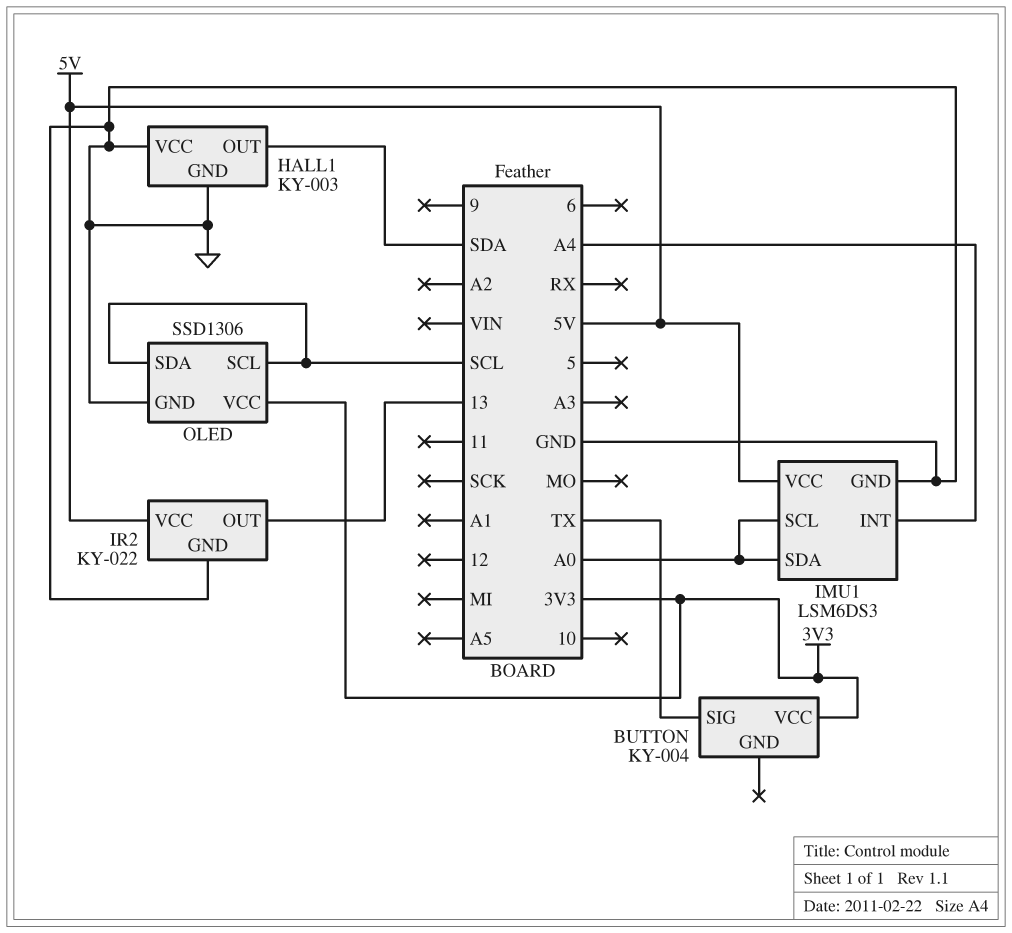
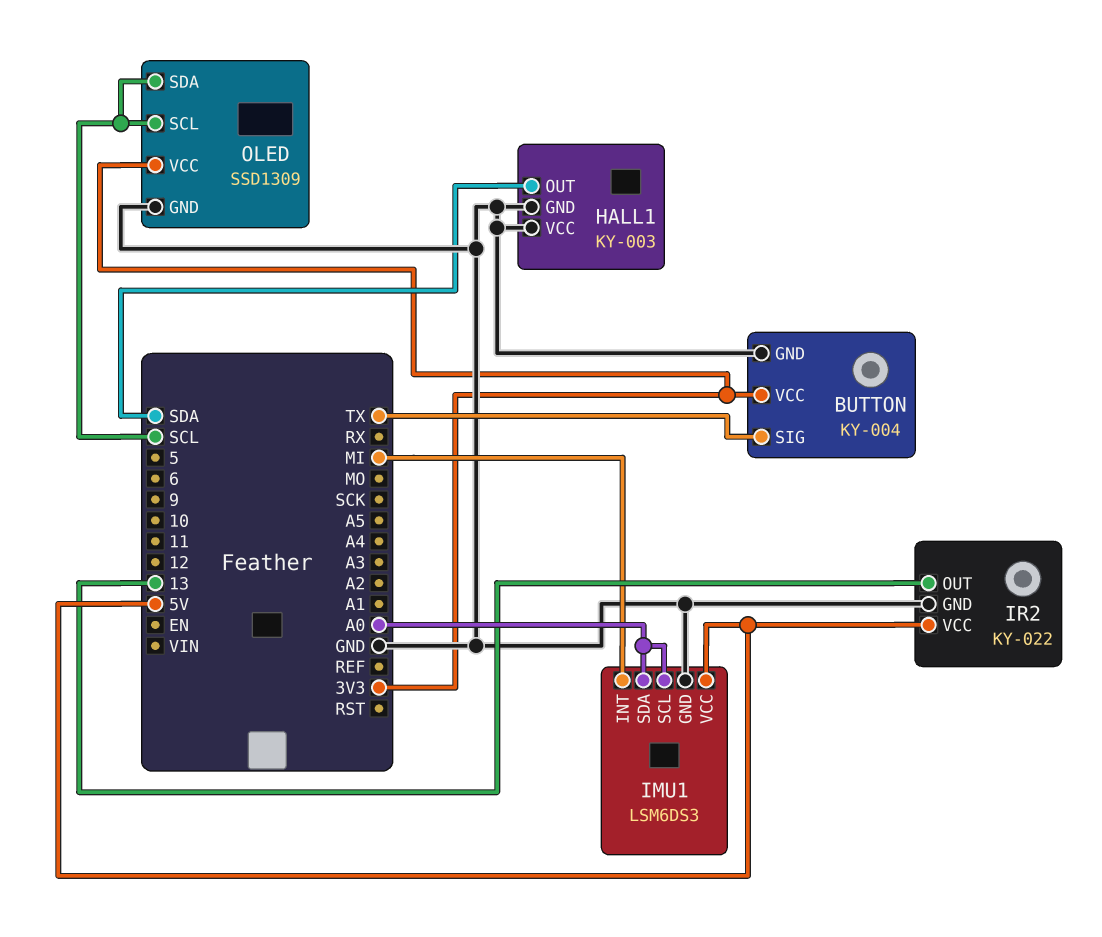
BUTTON pin GND: none -> GND
IMU1 pin INT: A4 -> MI
OLED: SSD1306 -> SSD1309

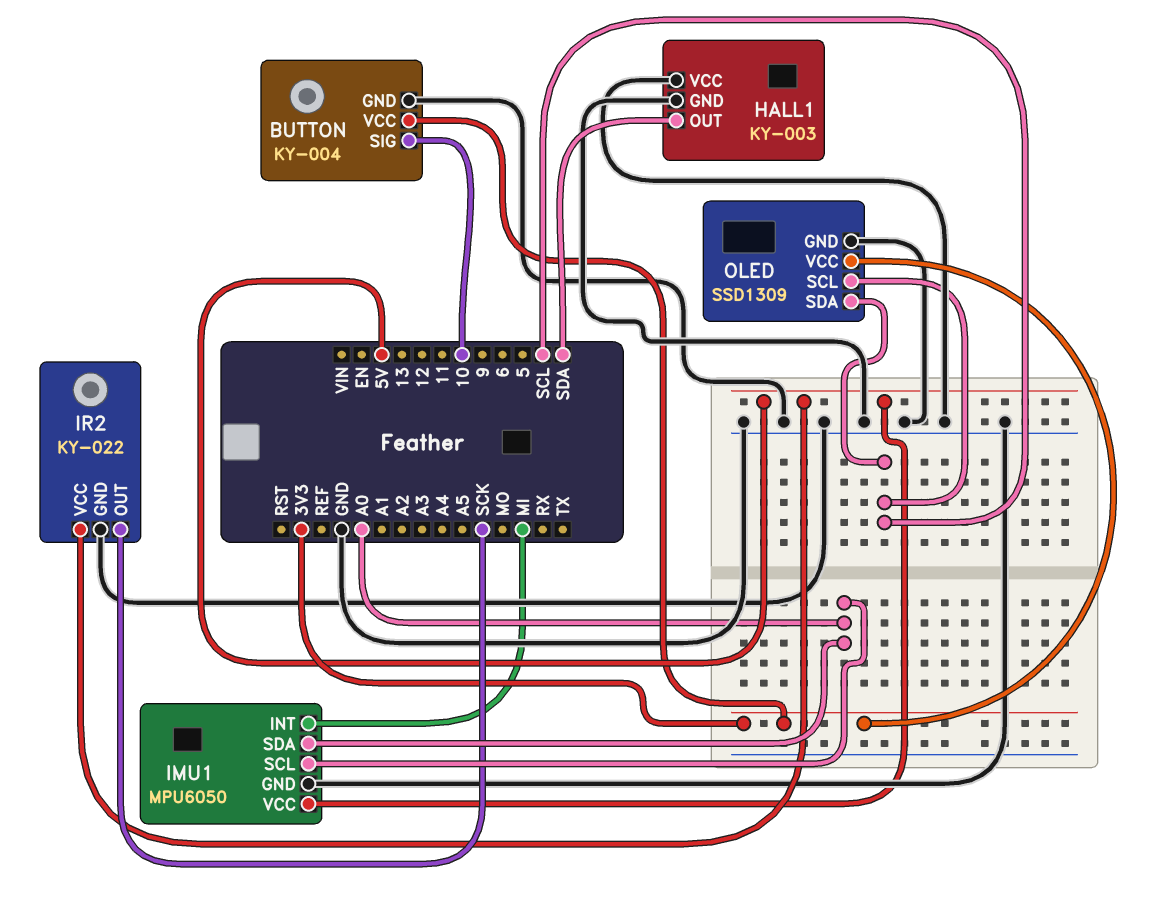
BUTTON pin SIG: TX -> 10
IMU1: LSM6DS3 -> MPU6050
IR2 pin OUT: 13 -> SCK

